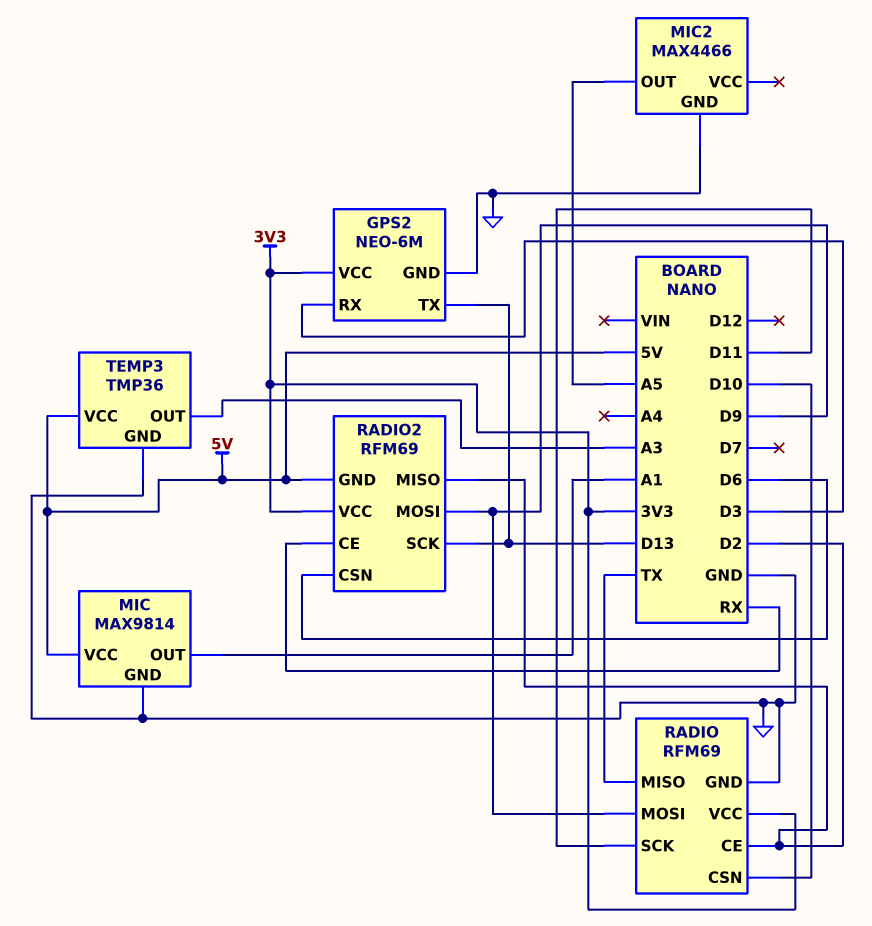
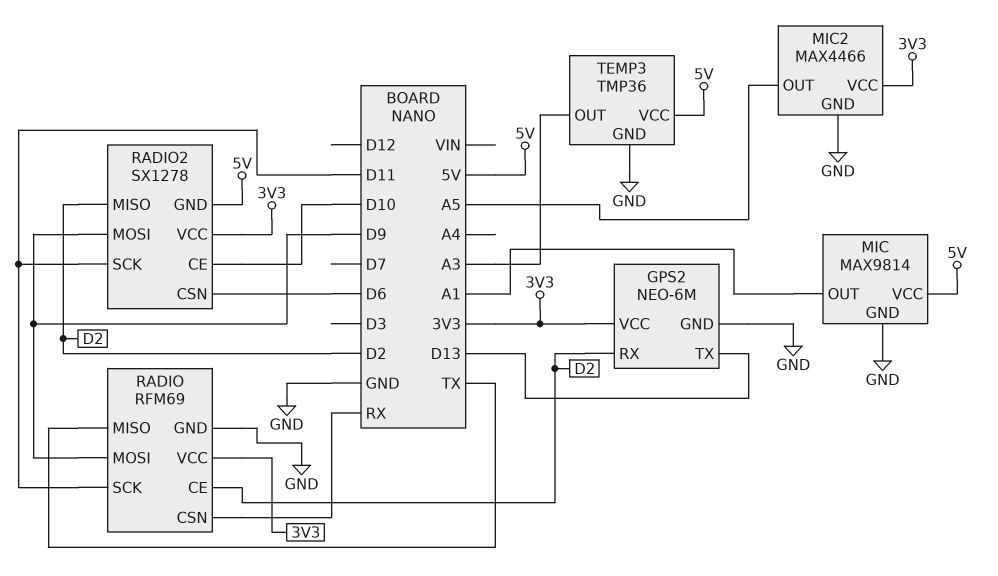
GPS2 pin RX: D3 -> D2
MIC2 pin VCC: none -> 3V3
RADIO pin CSN: D10 -> RX
RADIO2: RFM69 -> SX1278
RADIO2 pin CE: RX -> D10
RADIO2 pin SCK: D13 -> D11

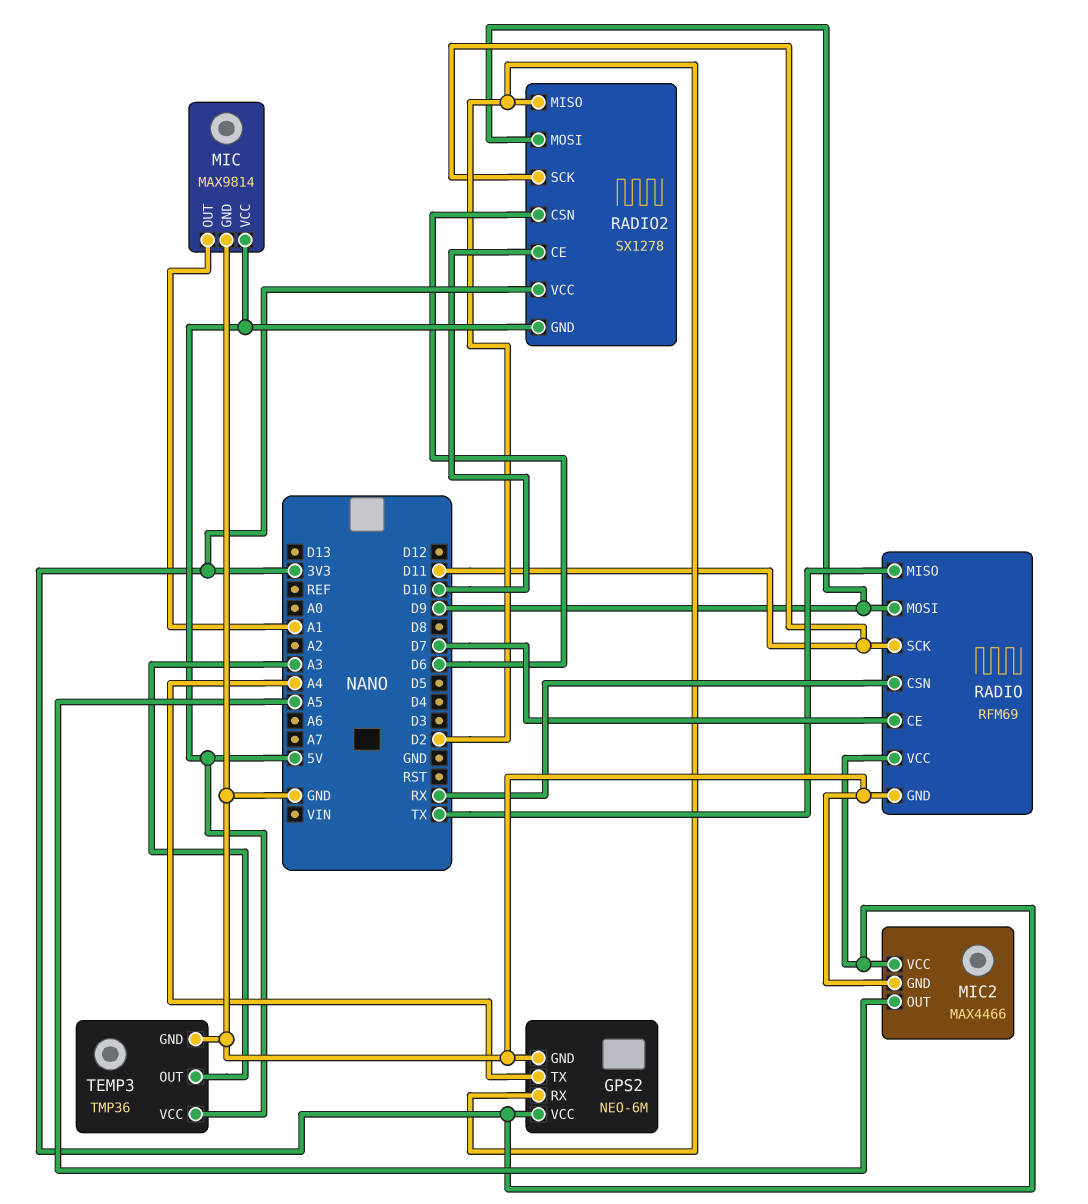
GPS2 pin TX: D13 -> A4
RADIO pin CE: D2 -> D7

